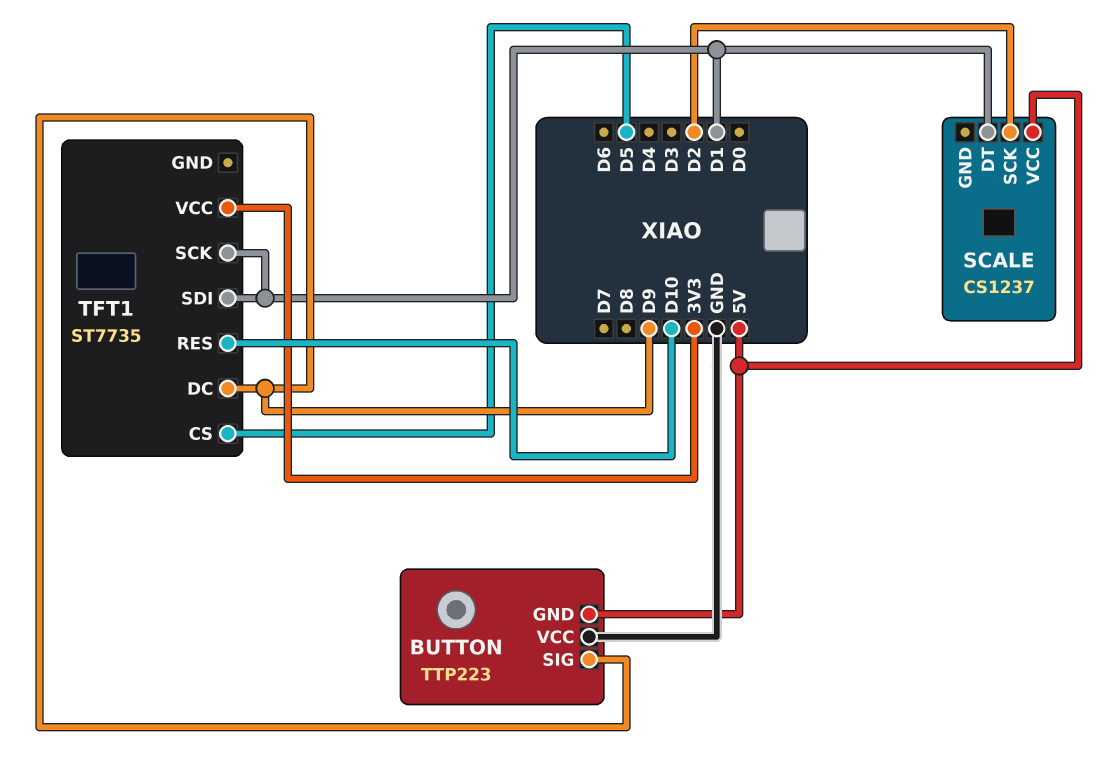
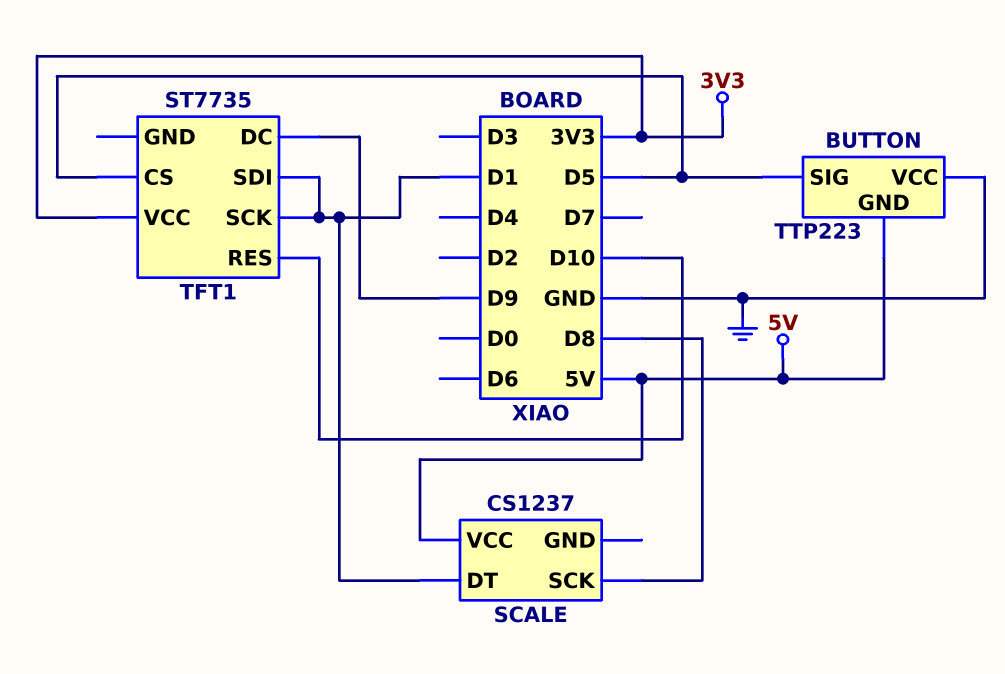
BUTTON pin SIG: D9 -> D5
SCALE pin SCK: D2 -> D8

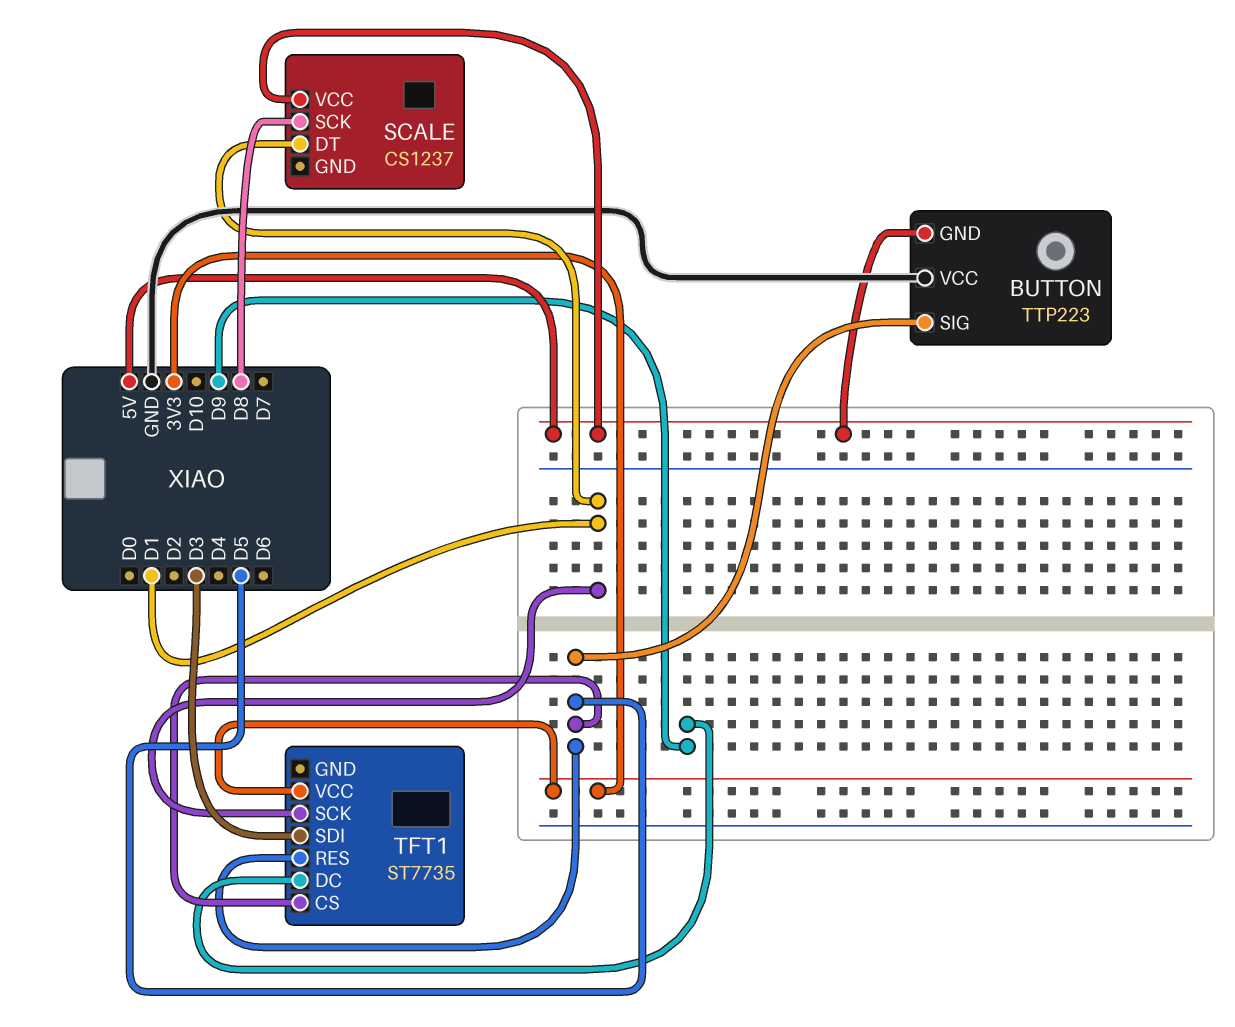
TFT1 pin RES: D10 -> D5
TFT1 pin SDI: D1 -> D3

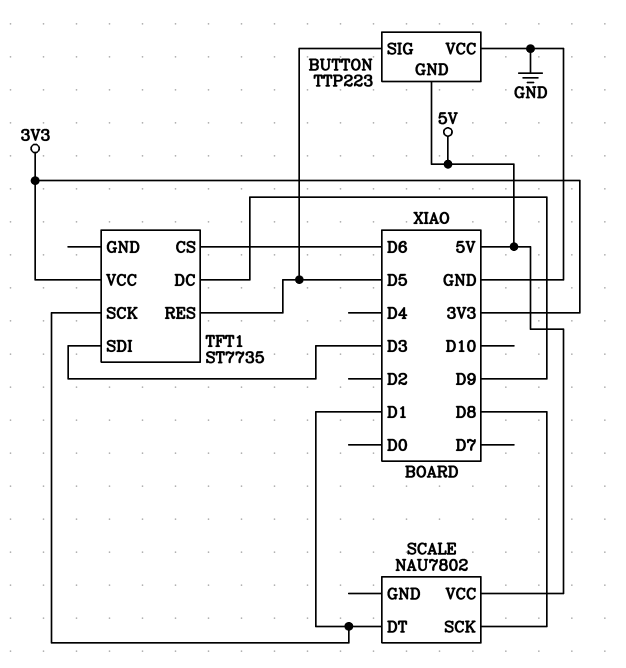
SCALE: CS1237 -> NAU7802
TFT1 pin CS: D5 -> D6

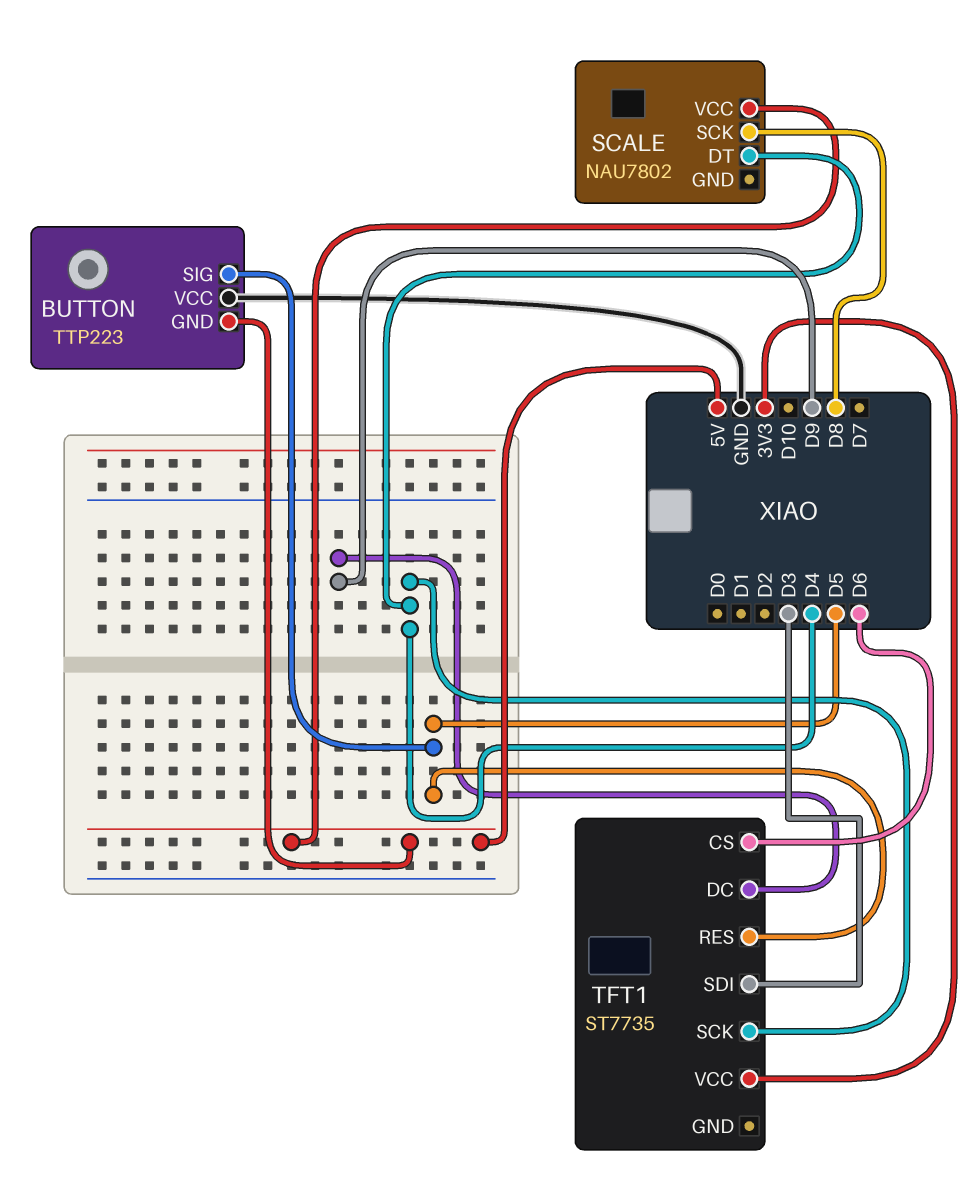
SCALE pin DT: D1 -> D4
TFT1 pin SCK: D1 -> D4

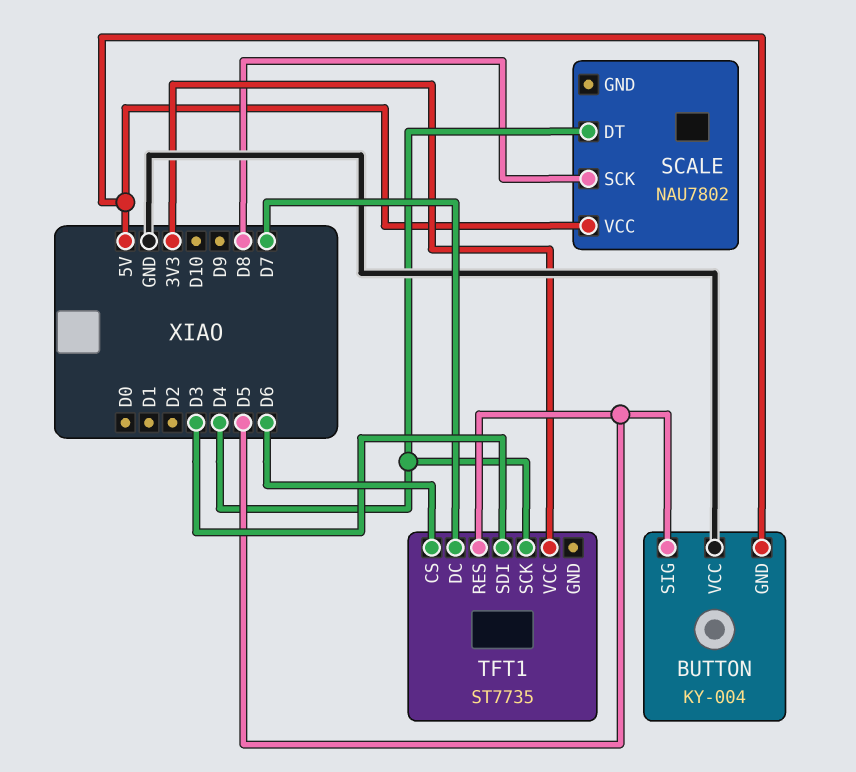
BUTTON: TTP223 -> KY-004
TFT1 pin DC: D9 -> D7

